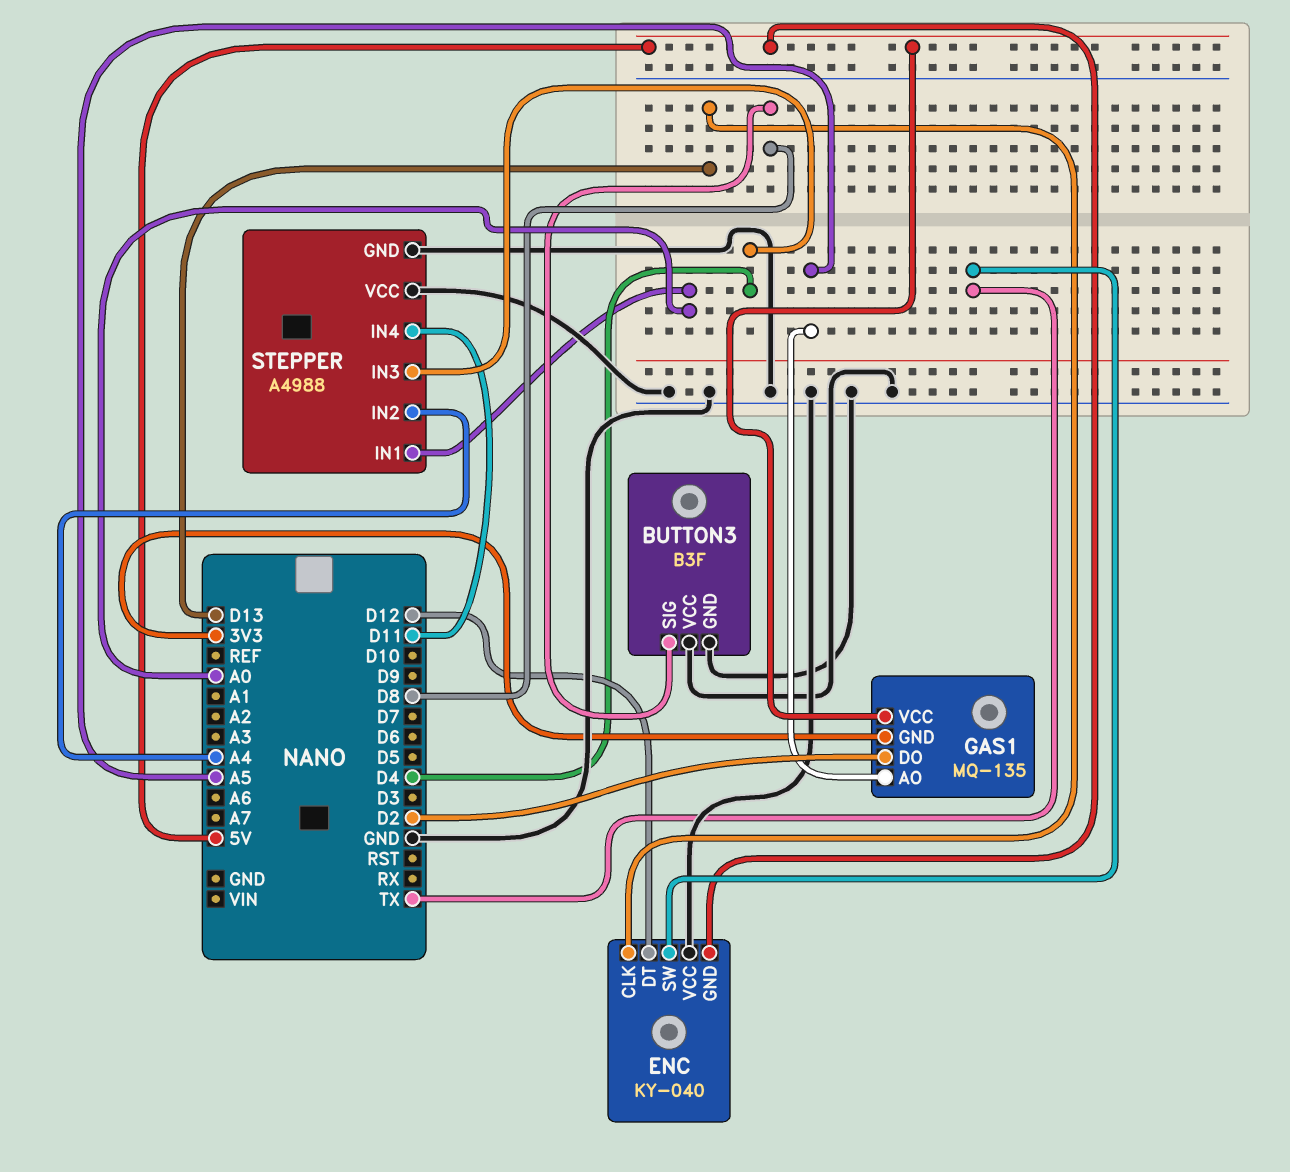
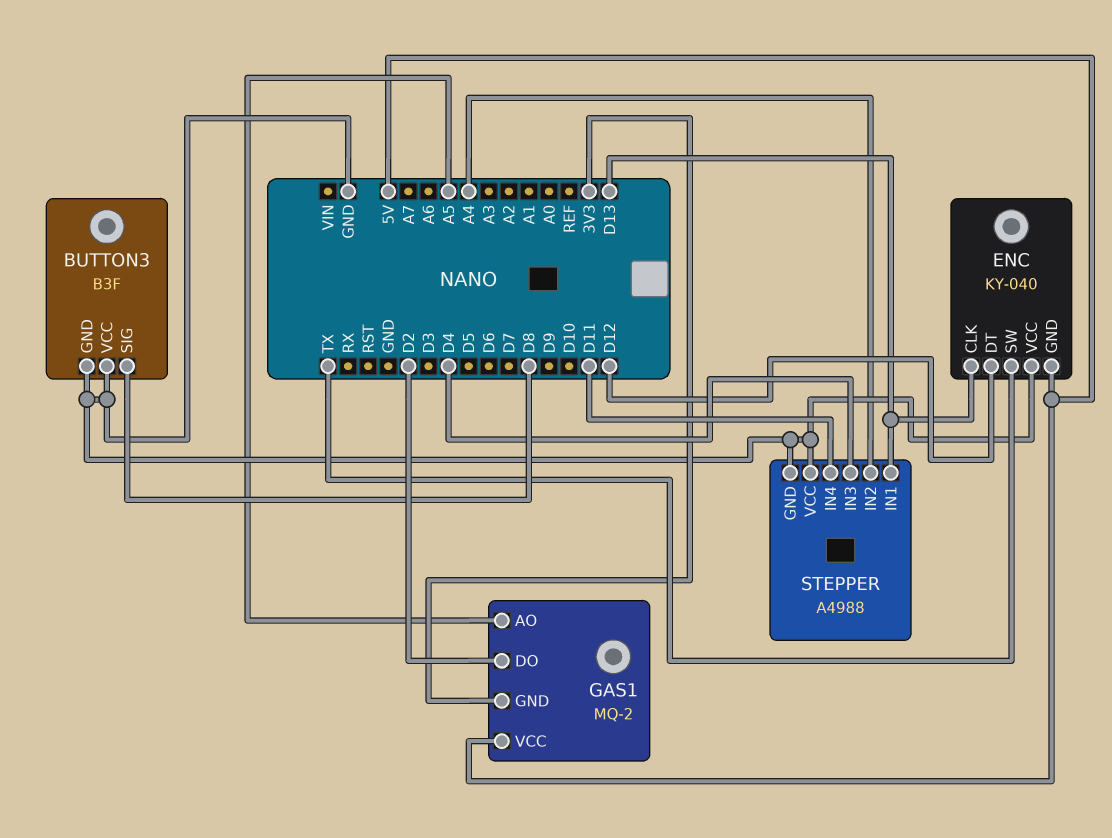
GAS1: MQ-135 -> MQ-2
STEPPER pin IN1: A0 -> D13

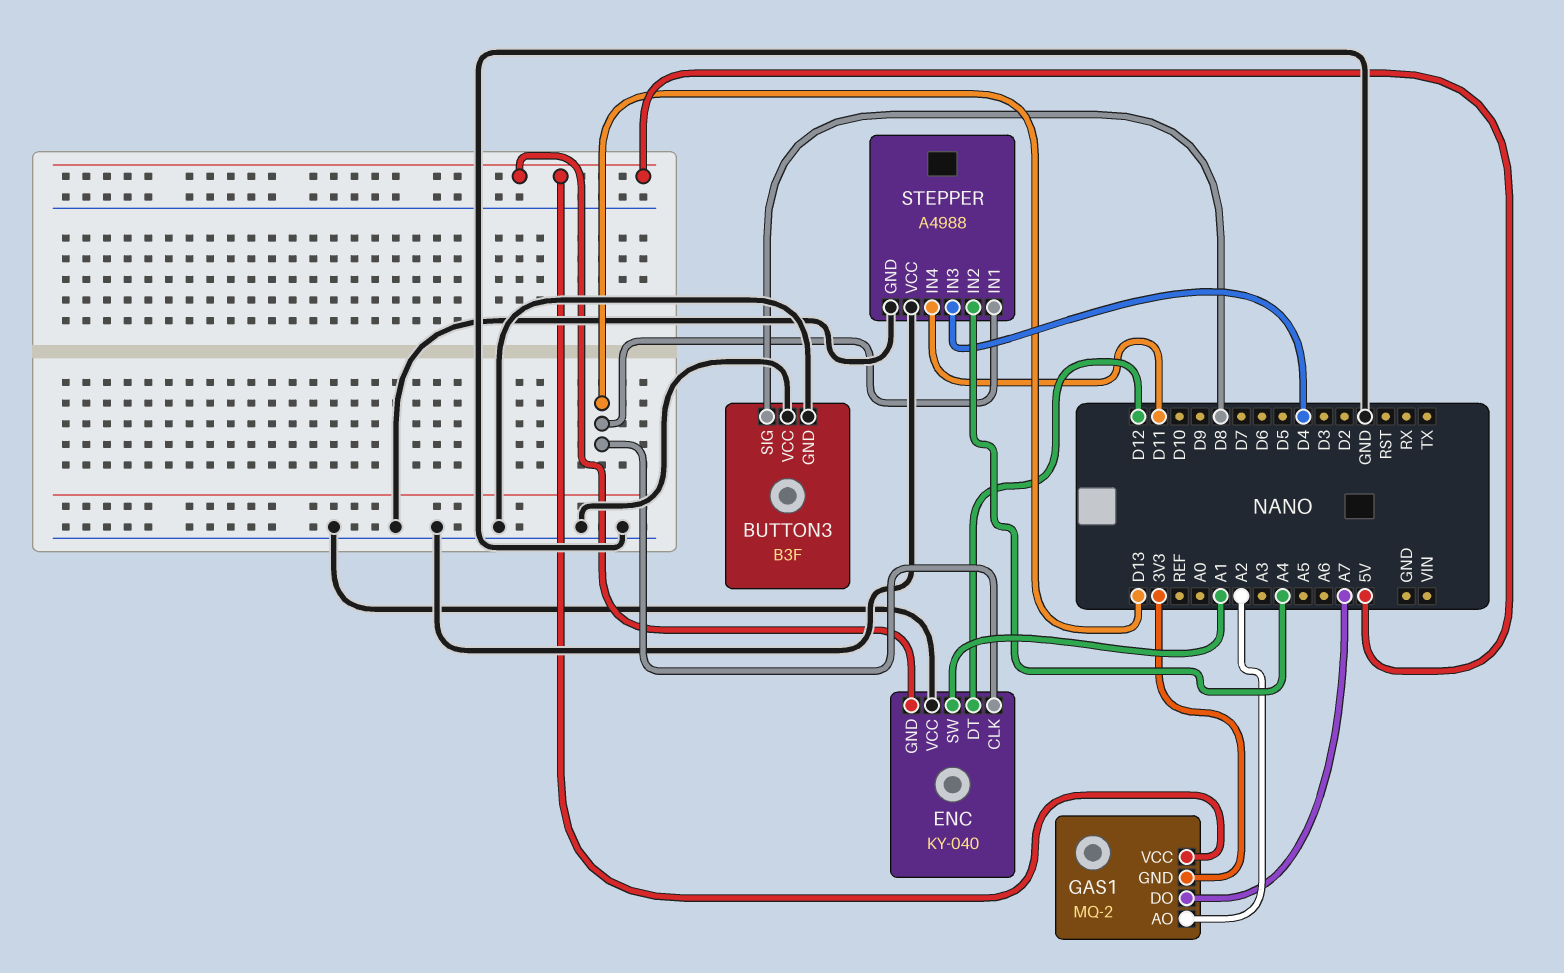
ENC pin SW: TX -> A1
GAS1 pin AO: A5 -> A2
GAS1 pin DO: D2 -> A7

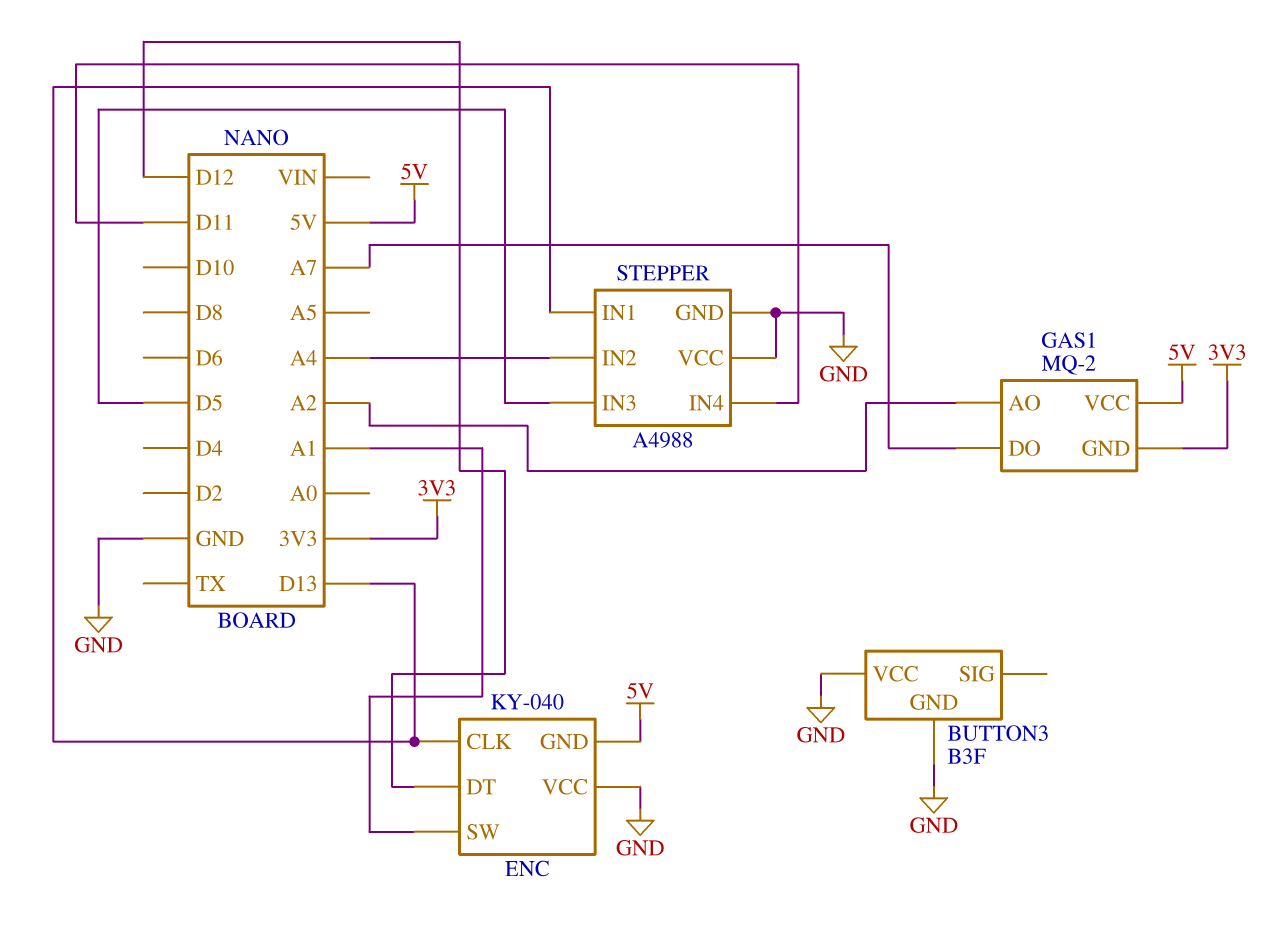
BUTTON3 pin SIG: D8 -> none
STEPPER pin IN3: D4 -> D5

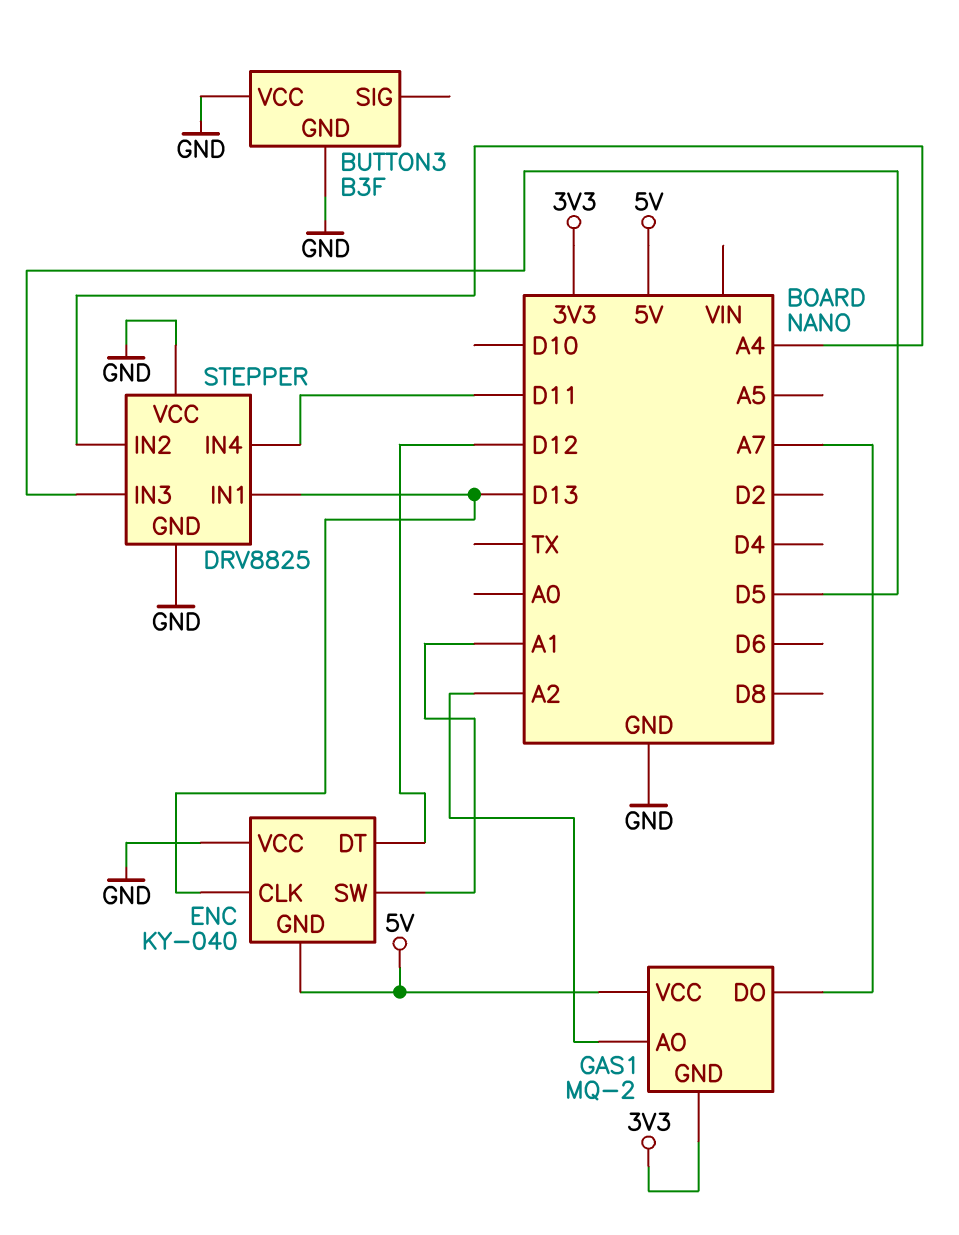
STEPPER: A4988 -> DRV8825

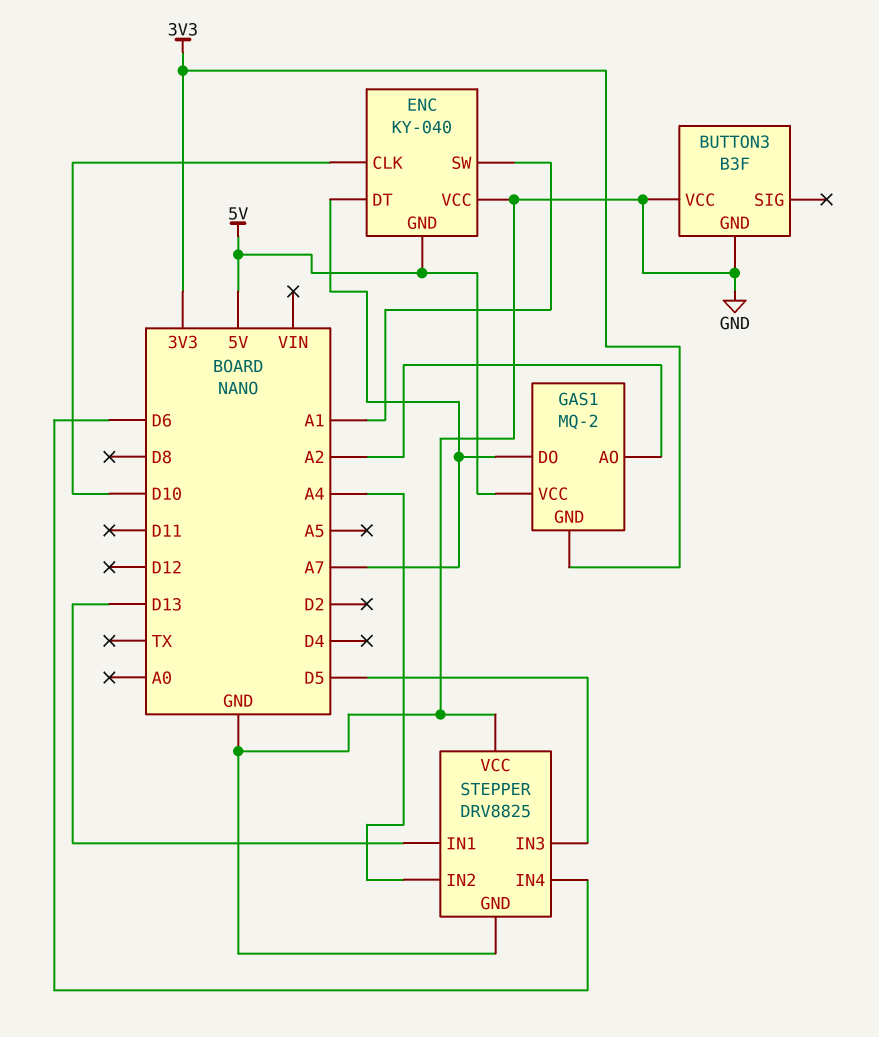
ENC pin CLK: D13 -> D10
ENC pin DT: D12 -> A7
STEPPER pin IN4: D11 -> D6

